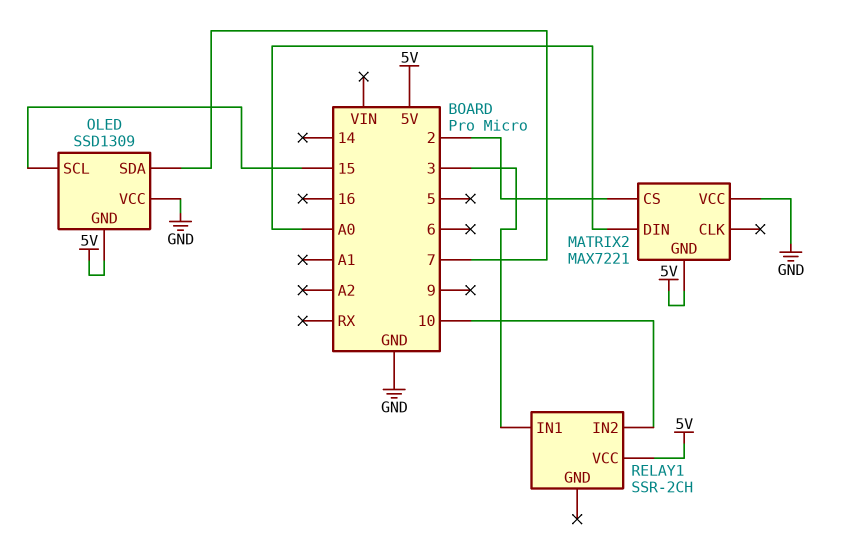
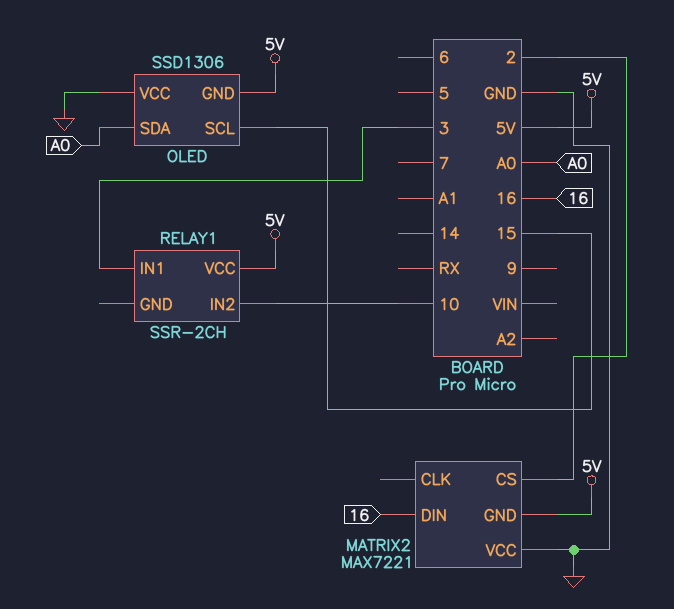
MATRIX2 pin DIN: A0 -> 16
OLED: SSD1309 -> SSD1306
OLED pin SDA: 7 -> A0

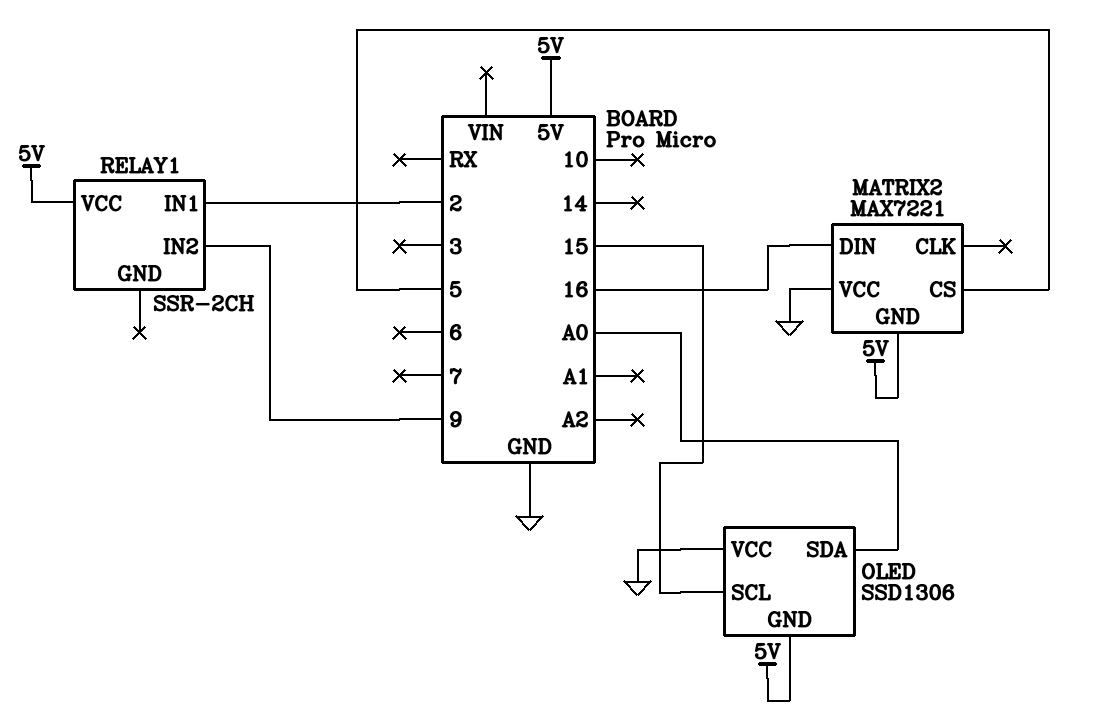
MATRIX2 pin CS: 2 -> 5
RELAY1 pin IN1: 3 -> 2
RELAY1 pin IN2: 10 -> 9

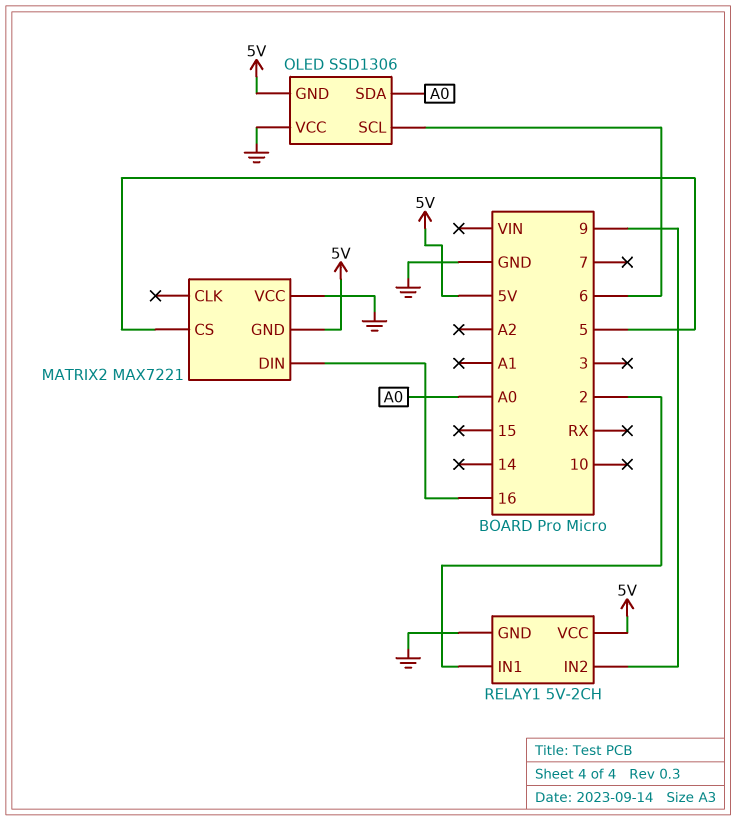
OLED pin SCL: 15 -> 6
RELAY1: SSR-2CH -> 5V-2CH
RELAY1 pin GND: none -> GND

